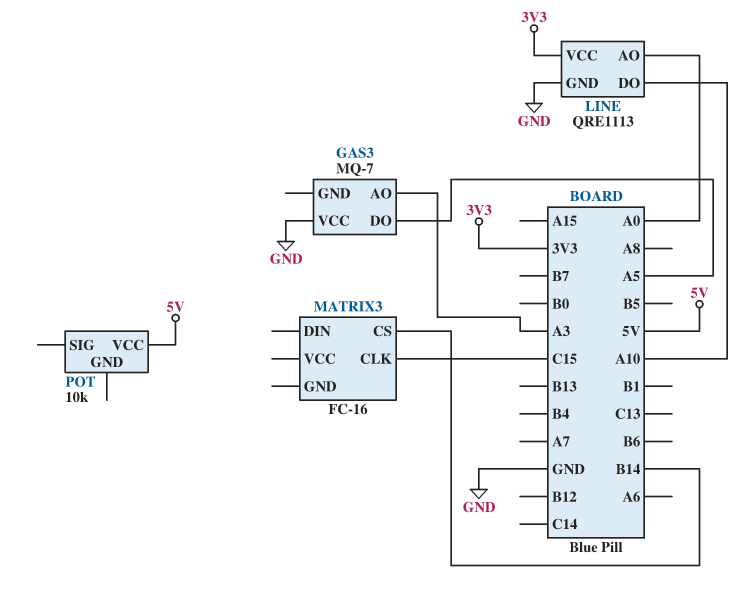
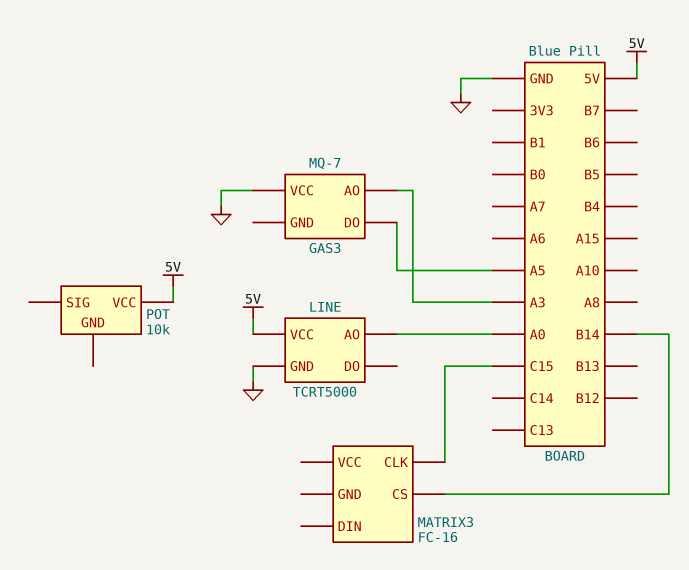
LINE: QRE1113 -> TCRT5000
LINE pin DO: A10 -> none
LINE pin VCC: 3V3 -> 5V

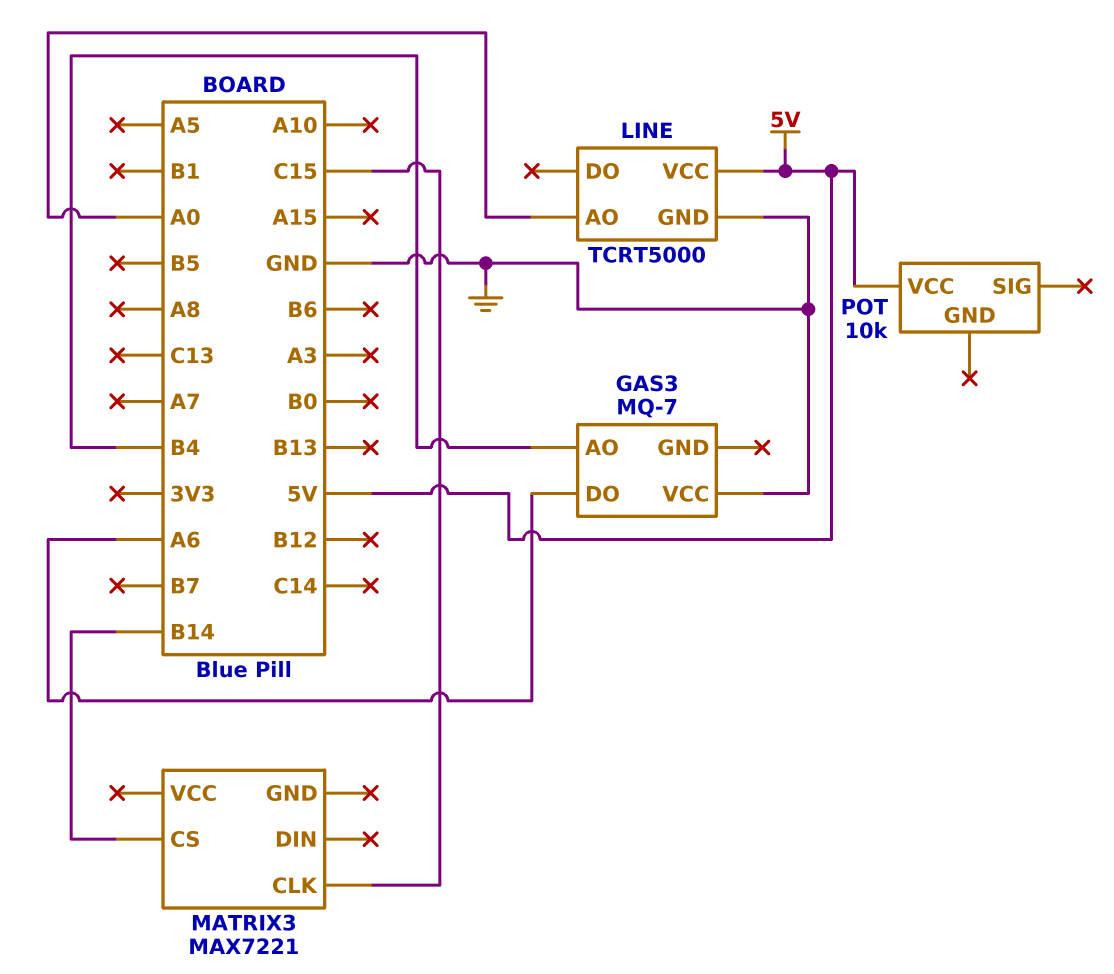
GAS3 pin AO: A3 -> B4
GAS3 pin DO: A5 -> A6
MATRIX3: FC-16 -> MAX7221

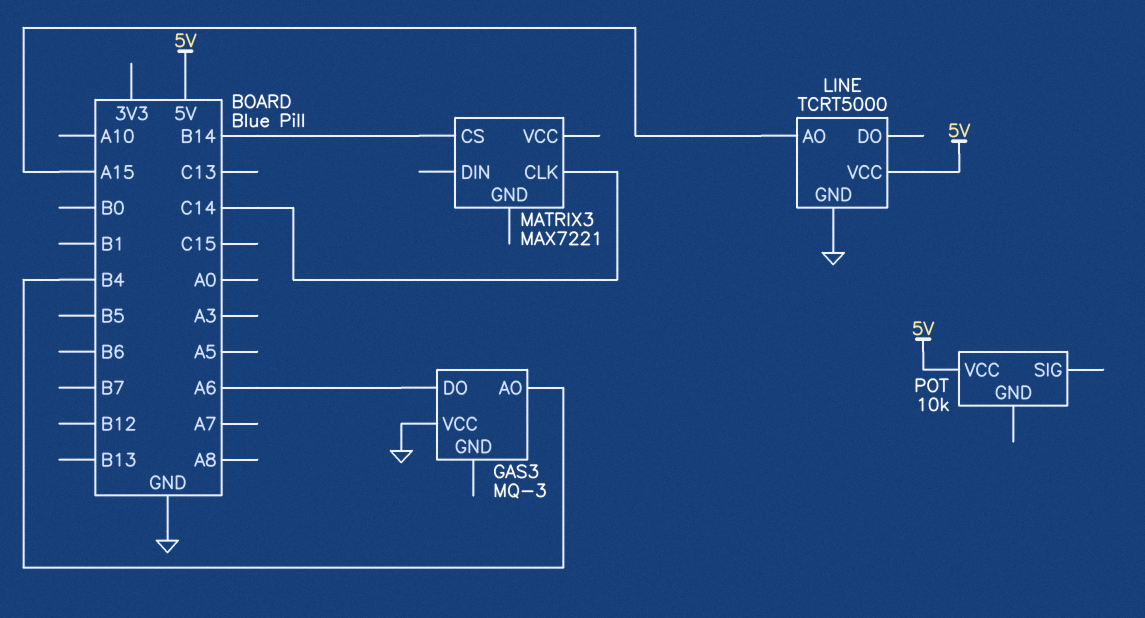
GAS3: MQ-7 -> MQ-3
LINE pin AO: A0 -> A15
MATRIX3 pin CLK: C15 -> C14

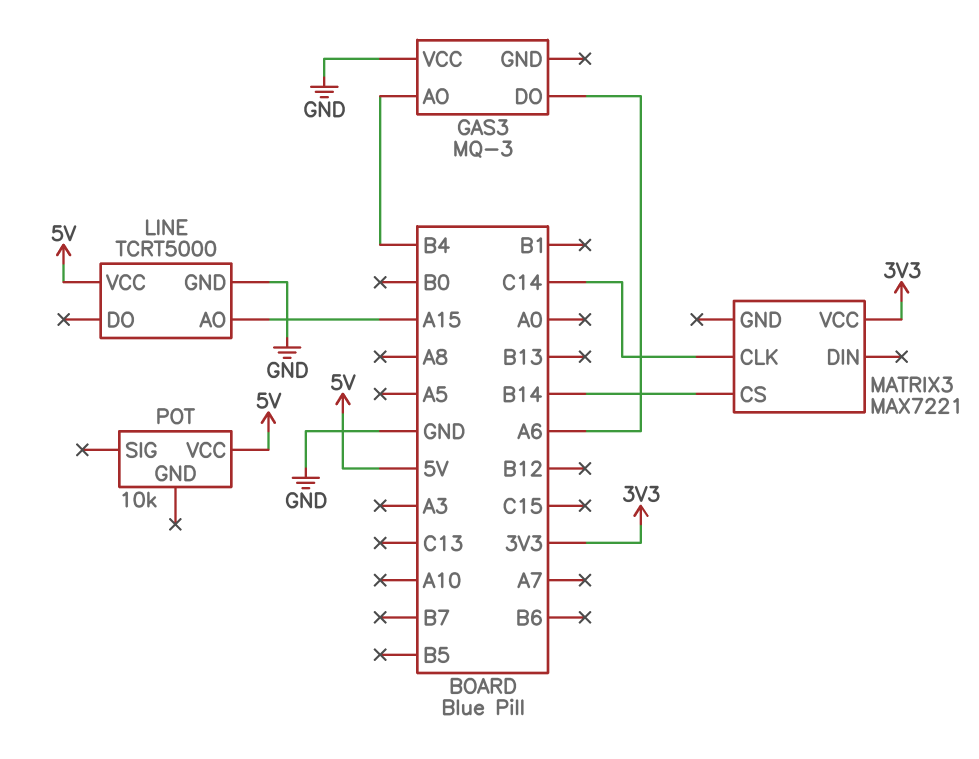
MATRIX3 pin VCC: none -> 3V3

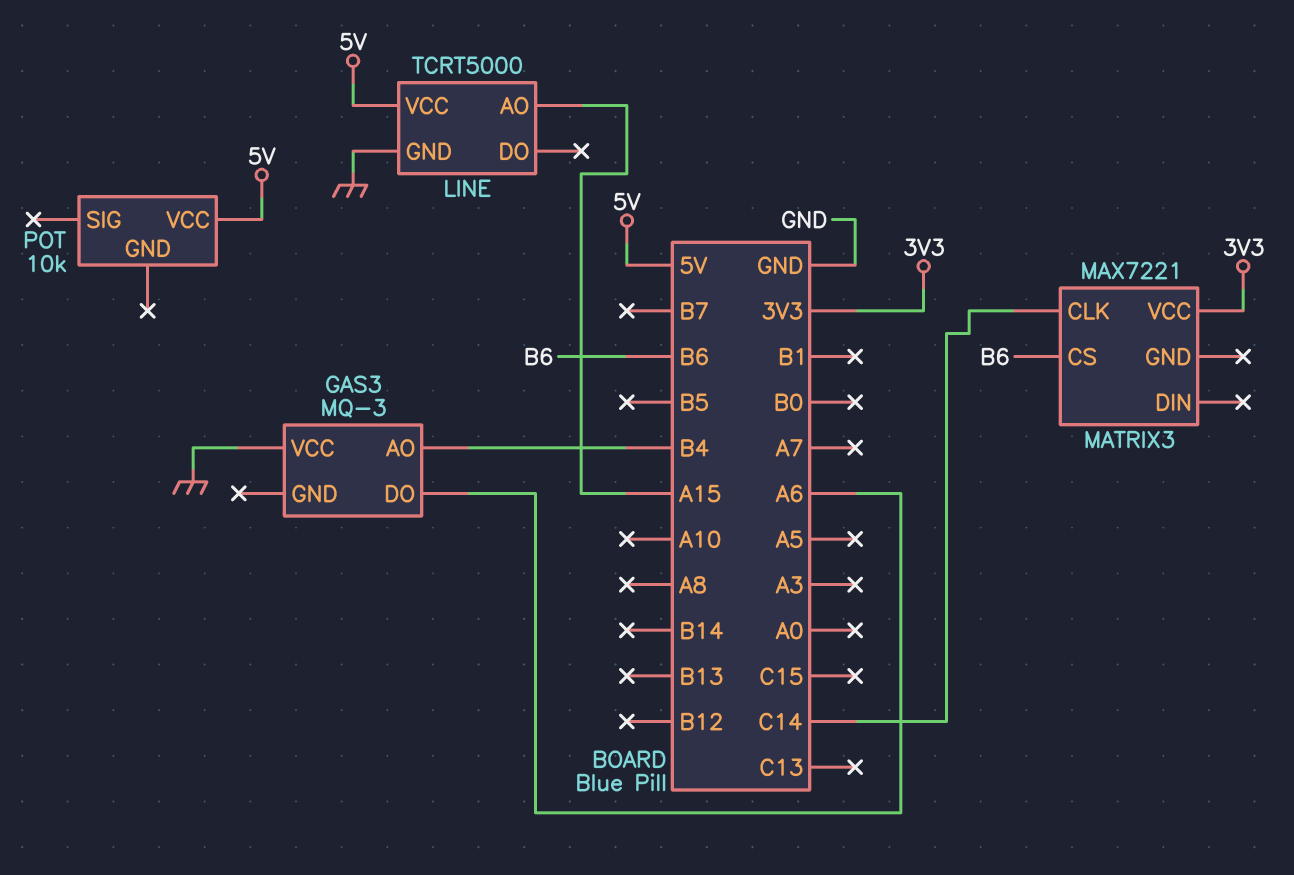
MATRIX3 pin CS: B14 -> B6

